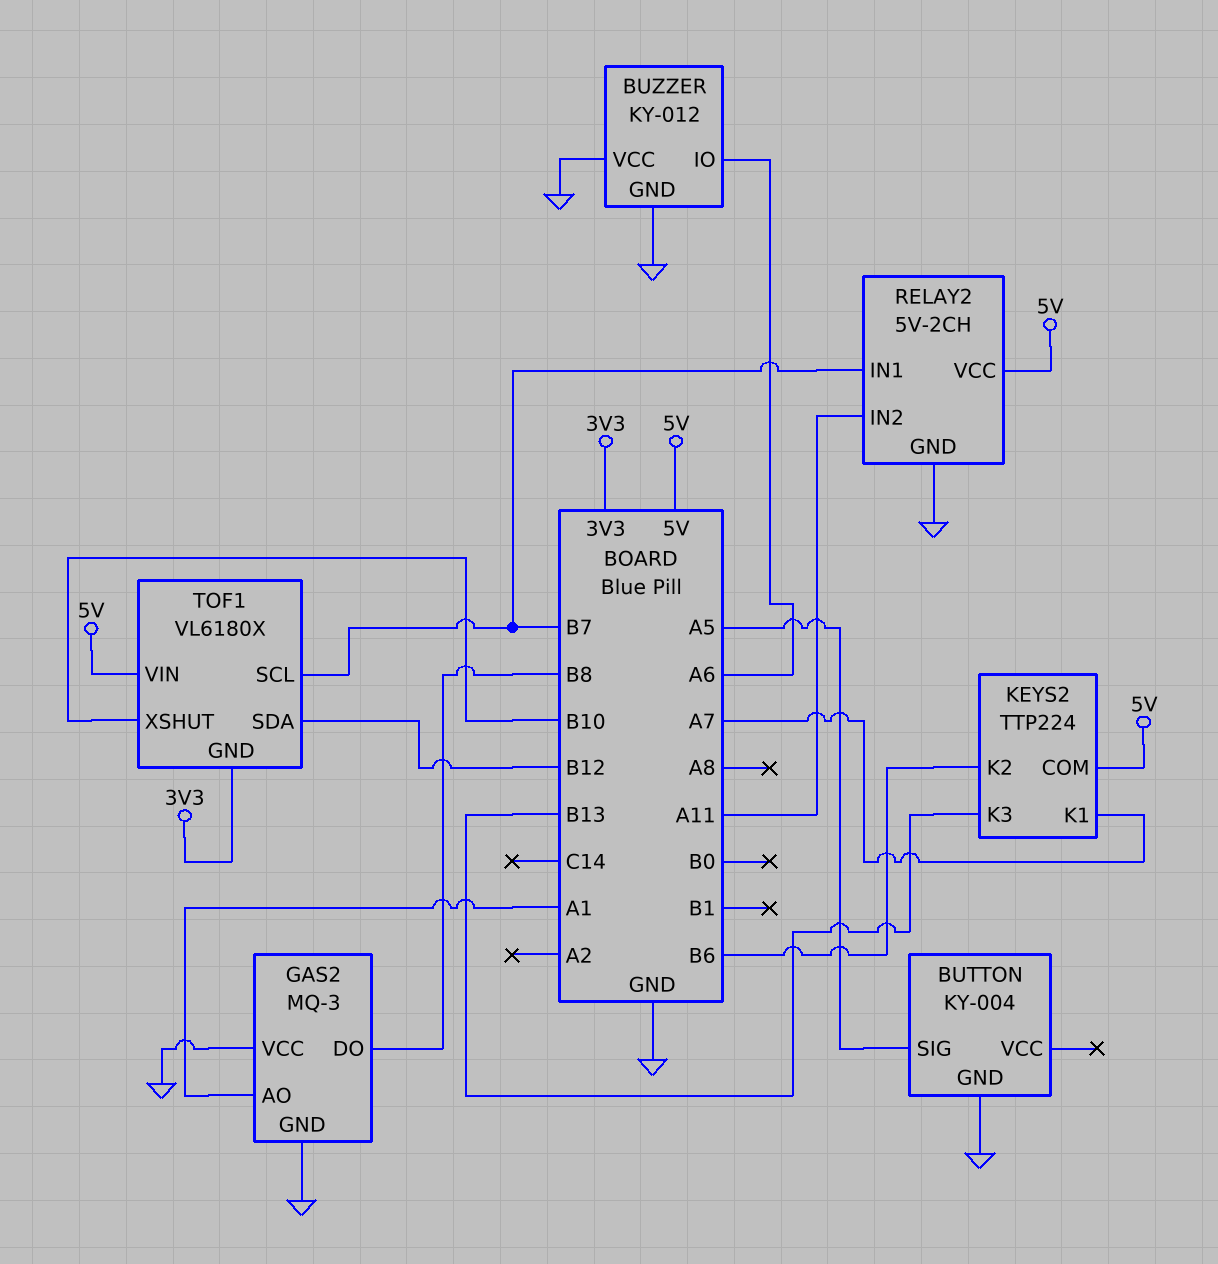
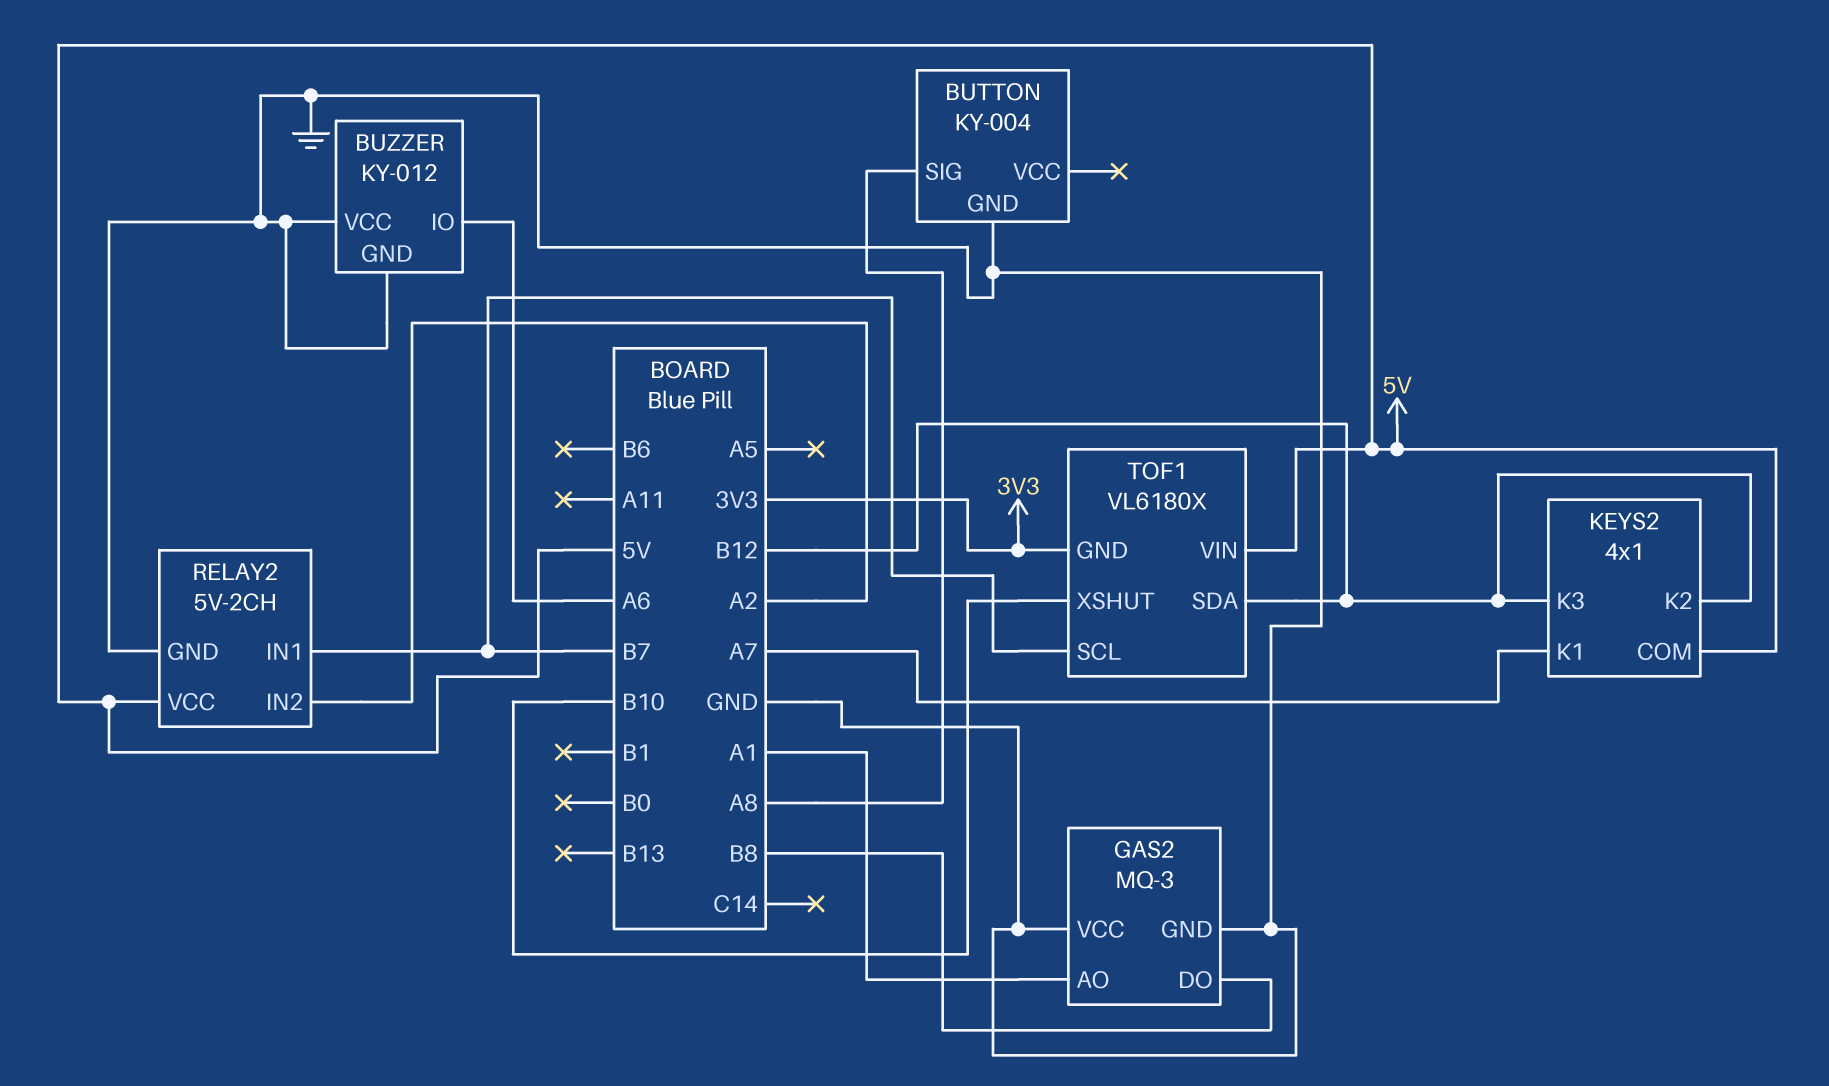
BUTTON pin SIG: A5 -> A8
KEYS2: TTP224 -> 4x1
KEYS2 pin K2: B6 -> B12
KEYS2 pin K3: B13 -> B12
RELAY2 pin IN2: A11 -> A2

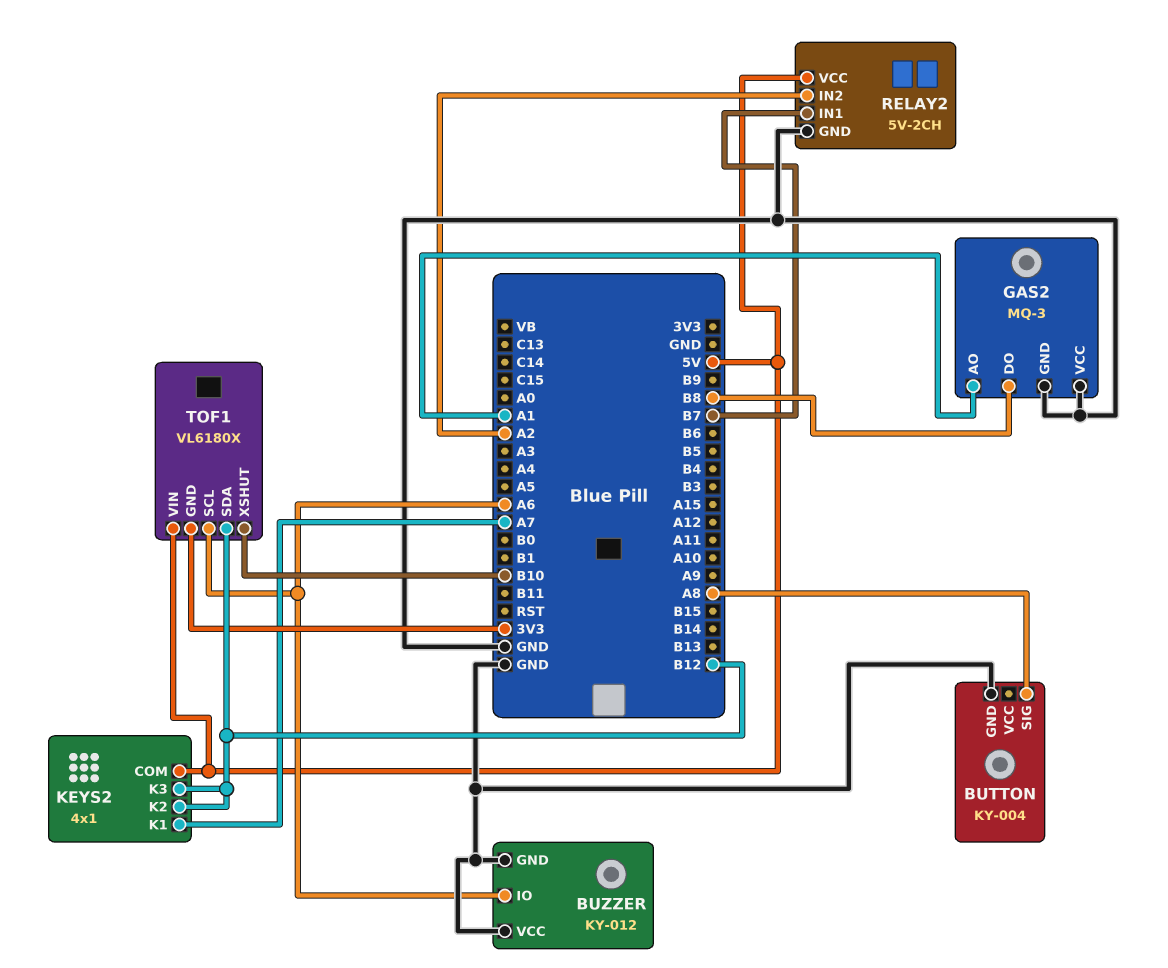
TOF1 pin SCL: B7 -> A6

